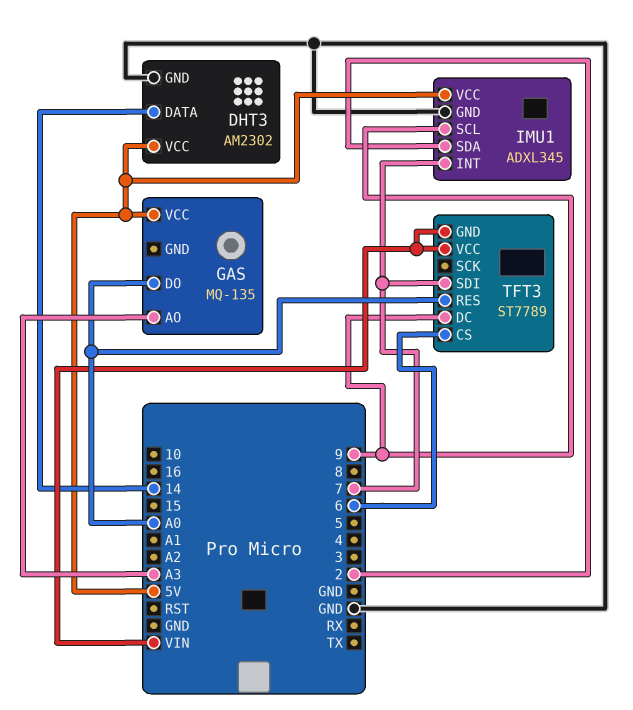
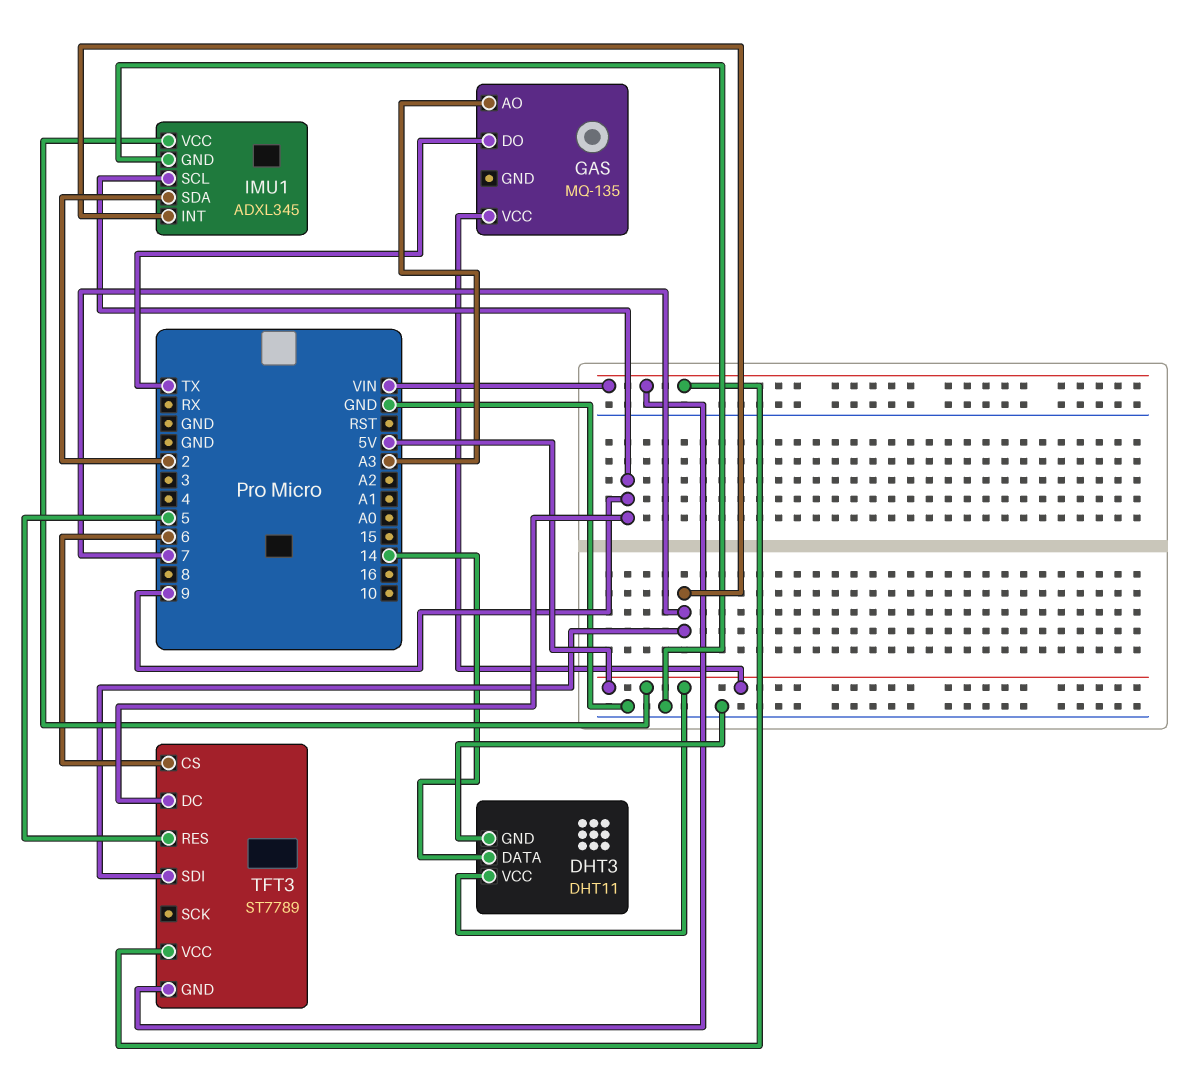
DHT3: AM2302 -> DHT11
GAS pin DO: A0 -> TX
TFT3 pin RES: A0 -> 5

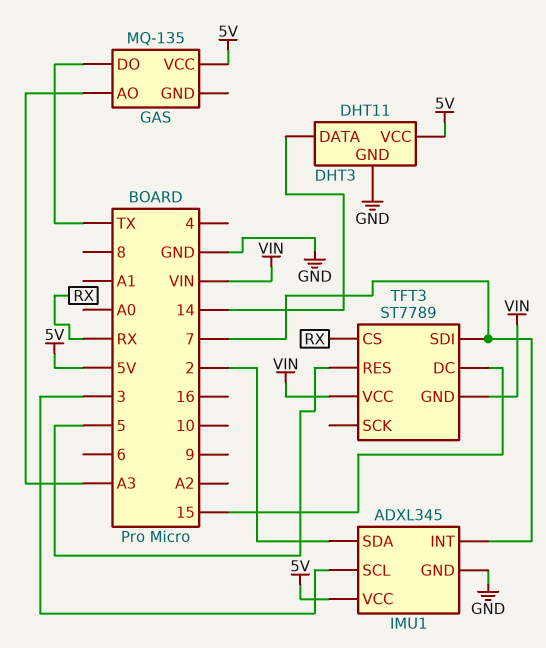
IMU1 pin SCL: 9 -> 3
TFT3 pin CS: 6 -> RX
TFT3 pin DC: 9 -> 15

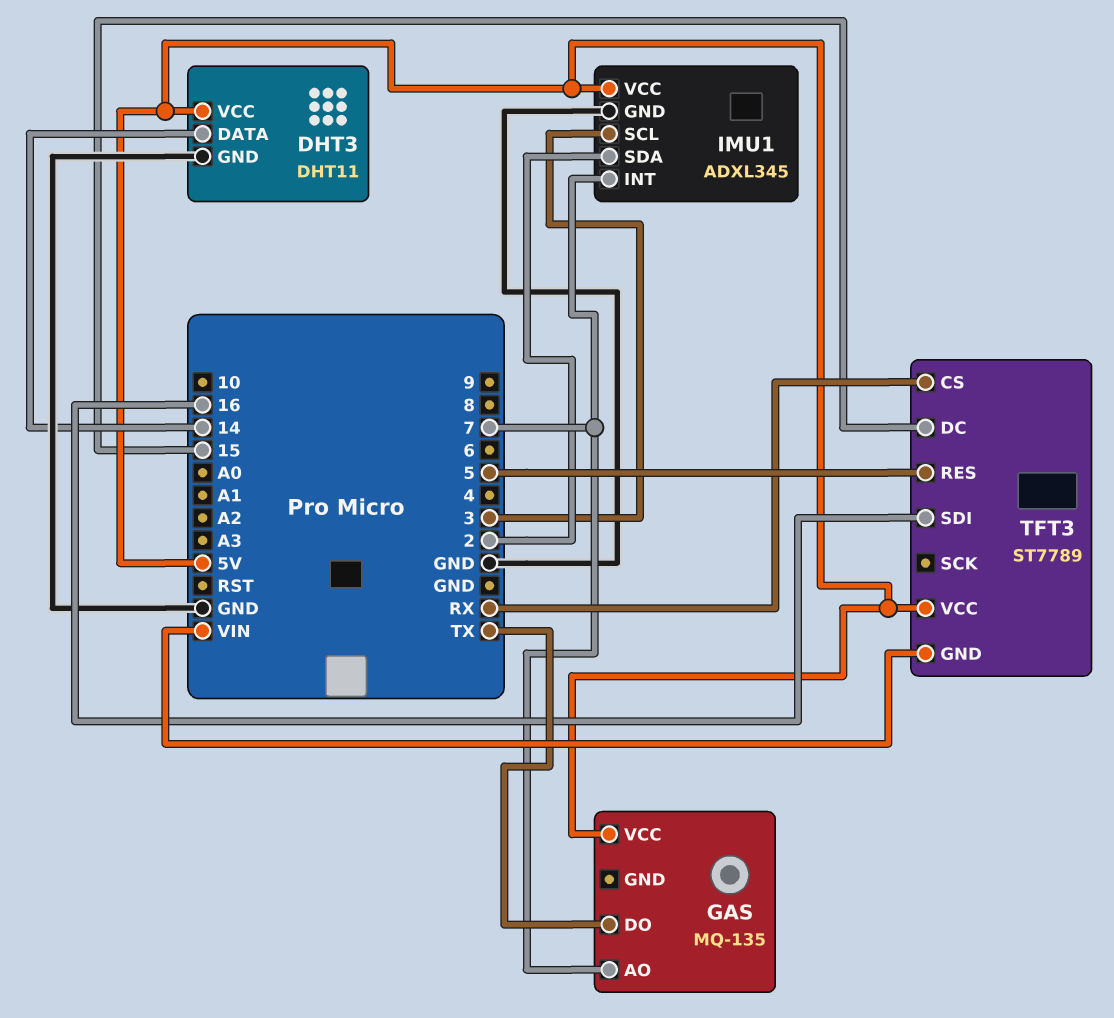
GAS pin AO: A3 -> 7
TFT3 pin SDI: 7 -> 16
TFT3 pin VCC: VIN -> 5V

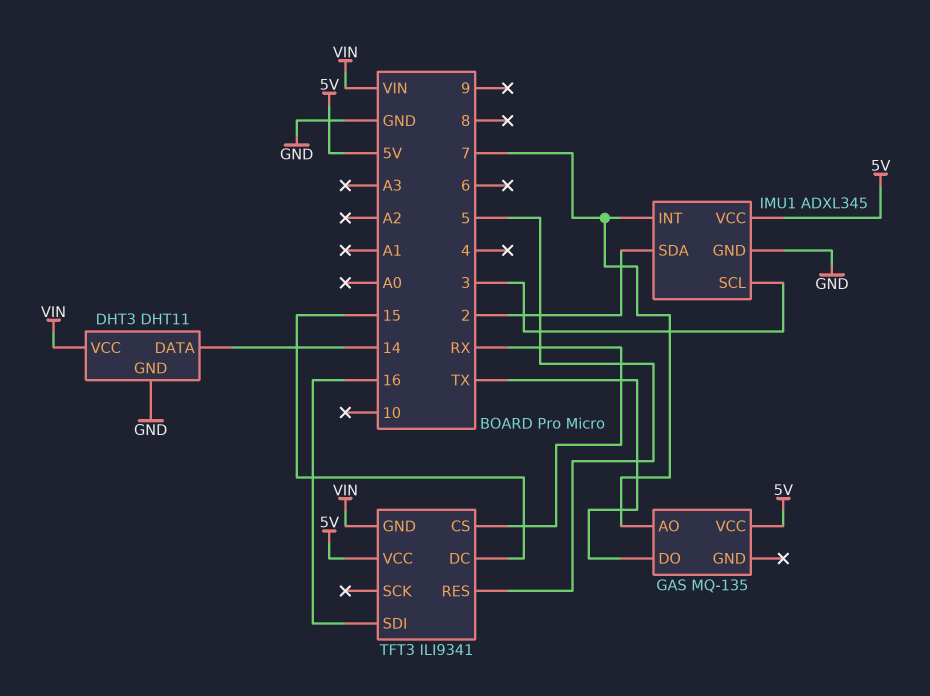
DHT3 pin VCC: 5V -> VIN
TFT3: ST7789 -> ILI9341

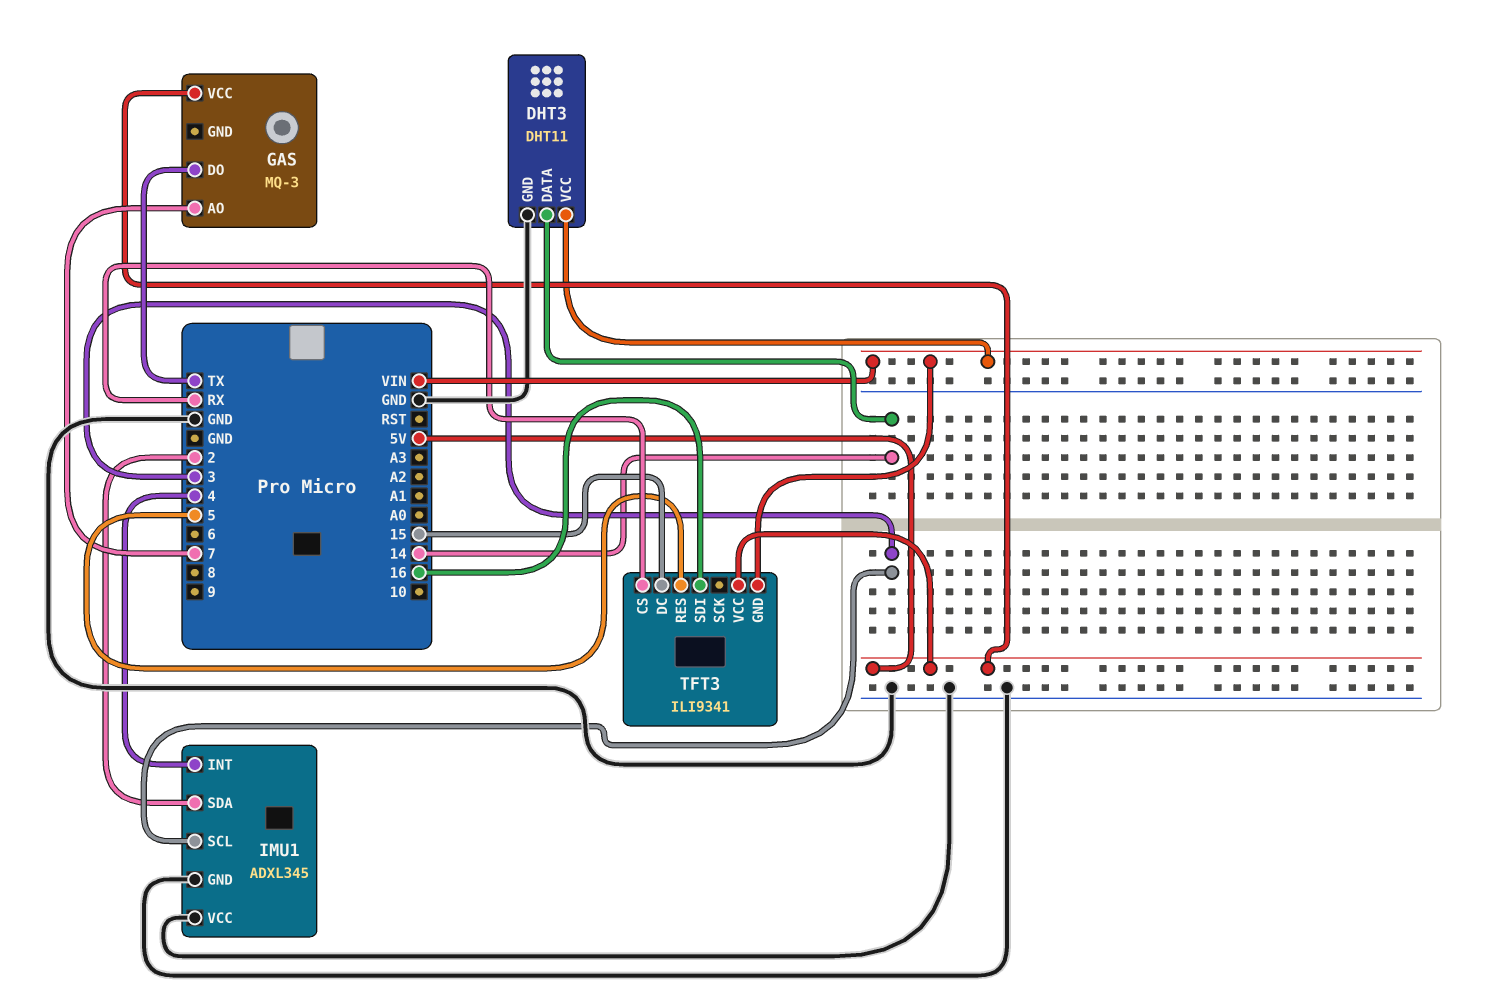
GAS: MQ-135 -> MQ-3
IMU1 pin INT: 7 -> 4
IMU1 pin VCC: 5V -> GND

